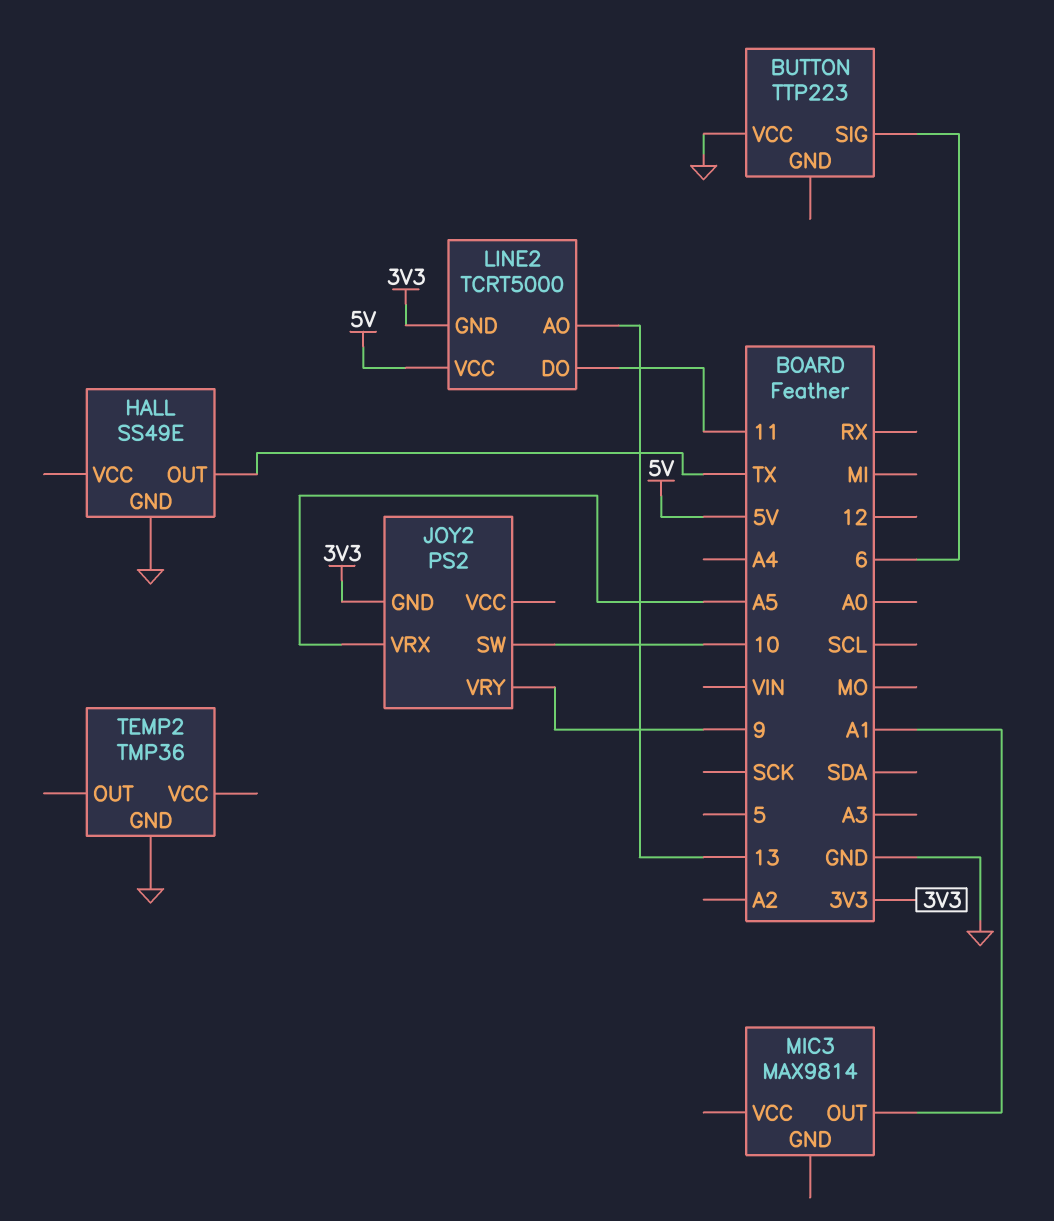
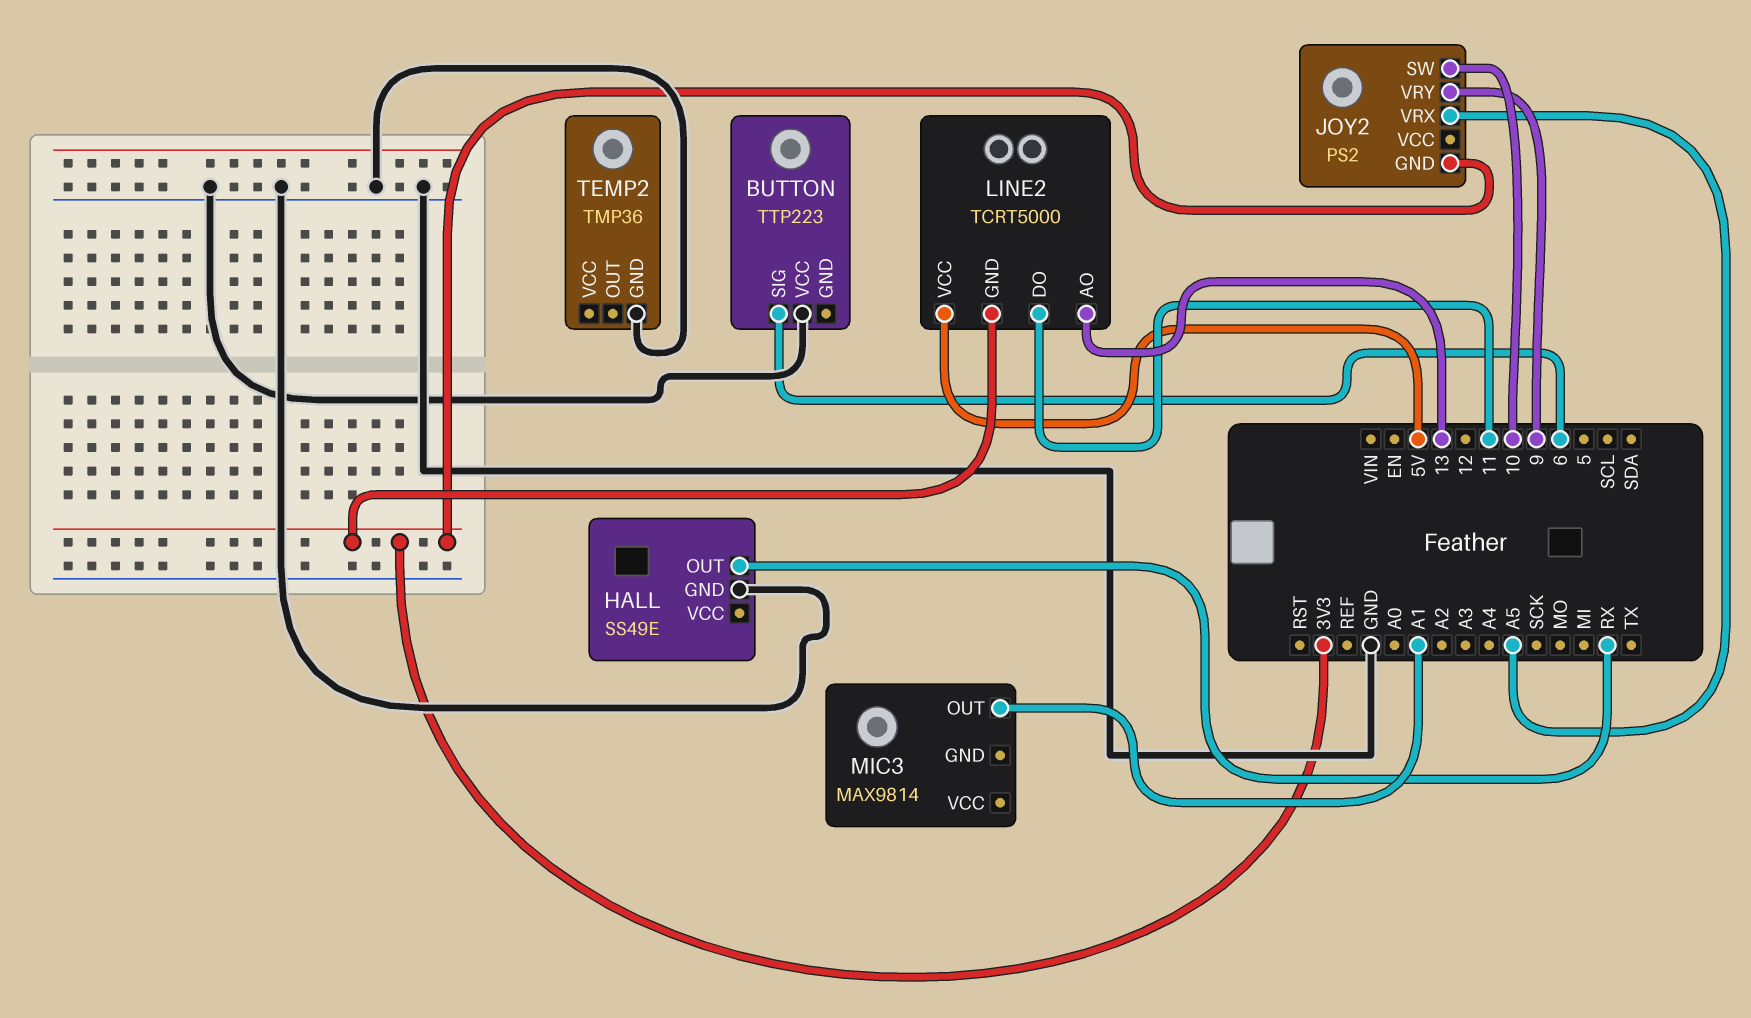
HALL pin OUT: TX -> RX

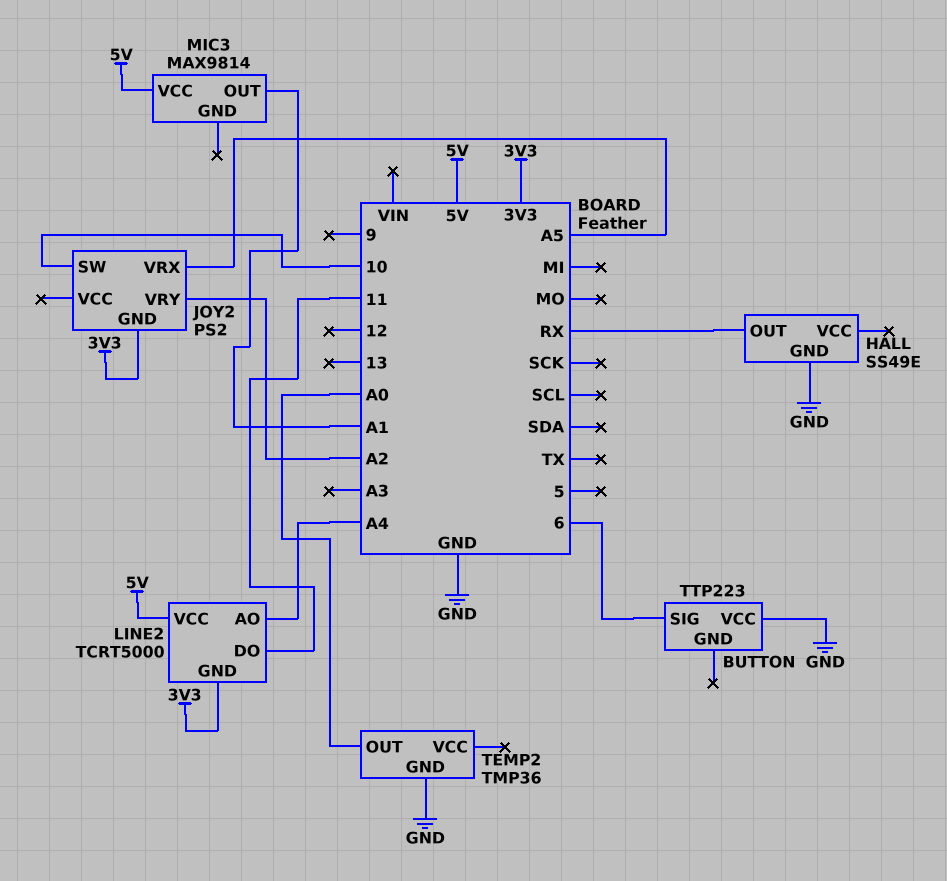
JOY2 pin VRY: 9 -> A2
LINE2 pin AO: 13 -> A4
MIC3 pin VCC: none -> 5V
TEMP2 pin OUT: none -> A0

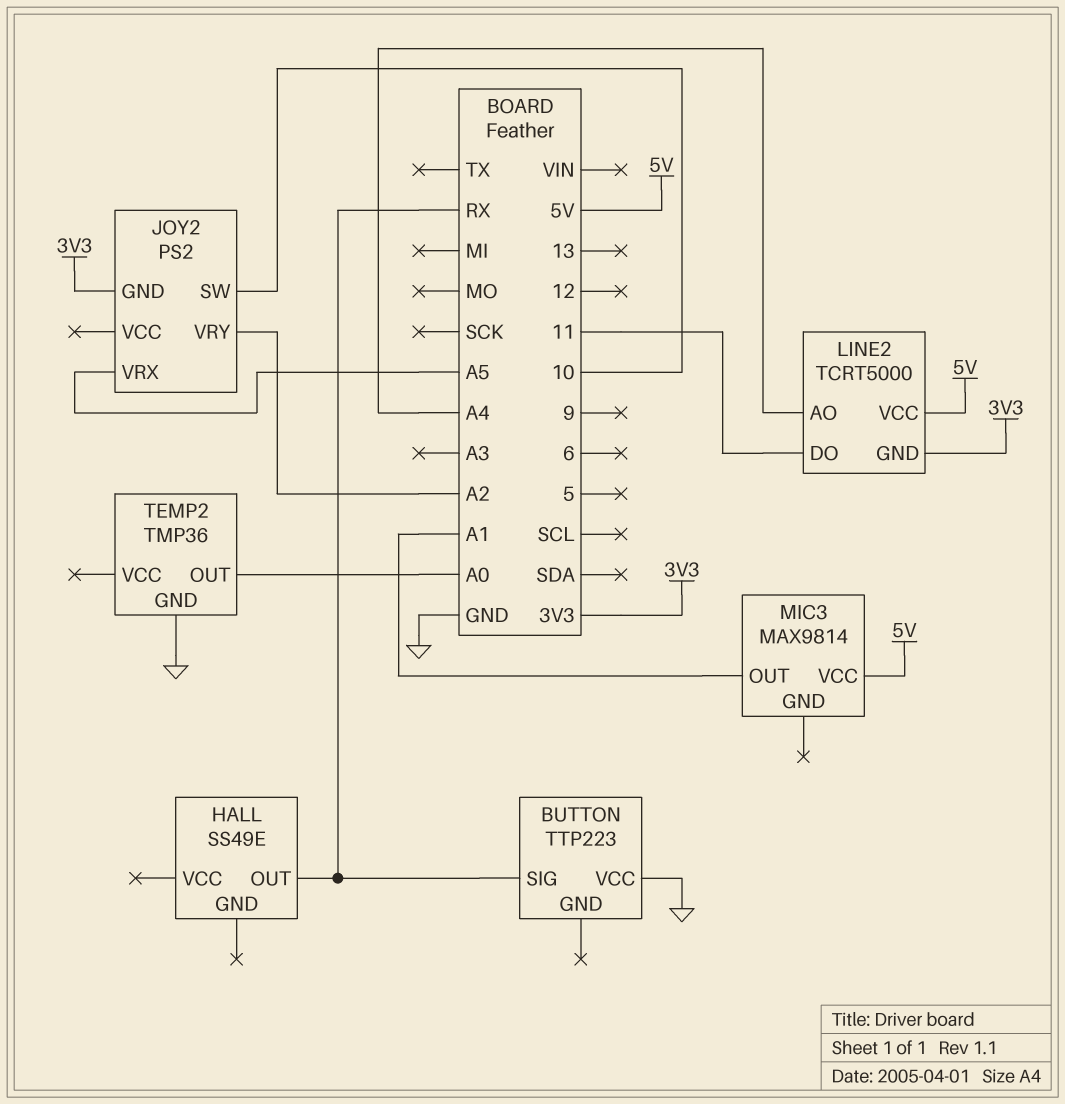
BUTTON pin SIG: 6 -> RX
HALL pin GND: GND -> none

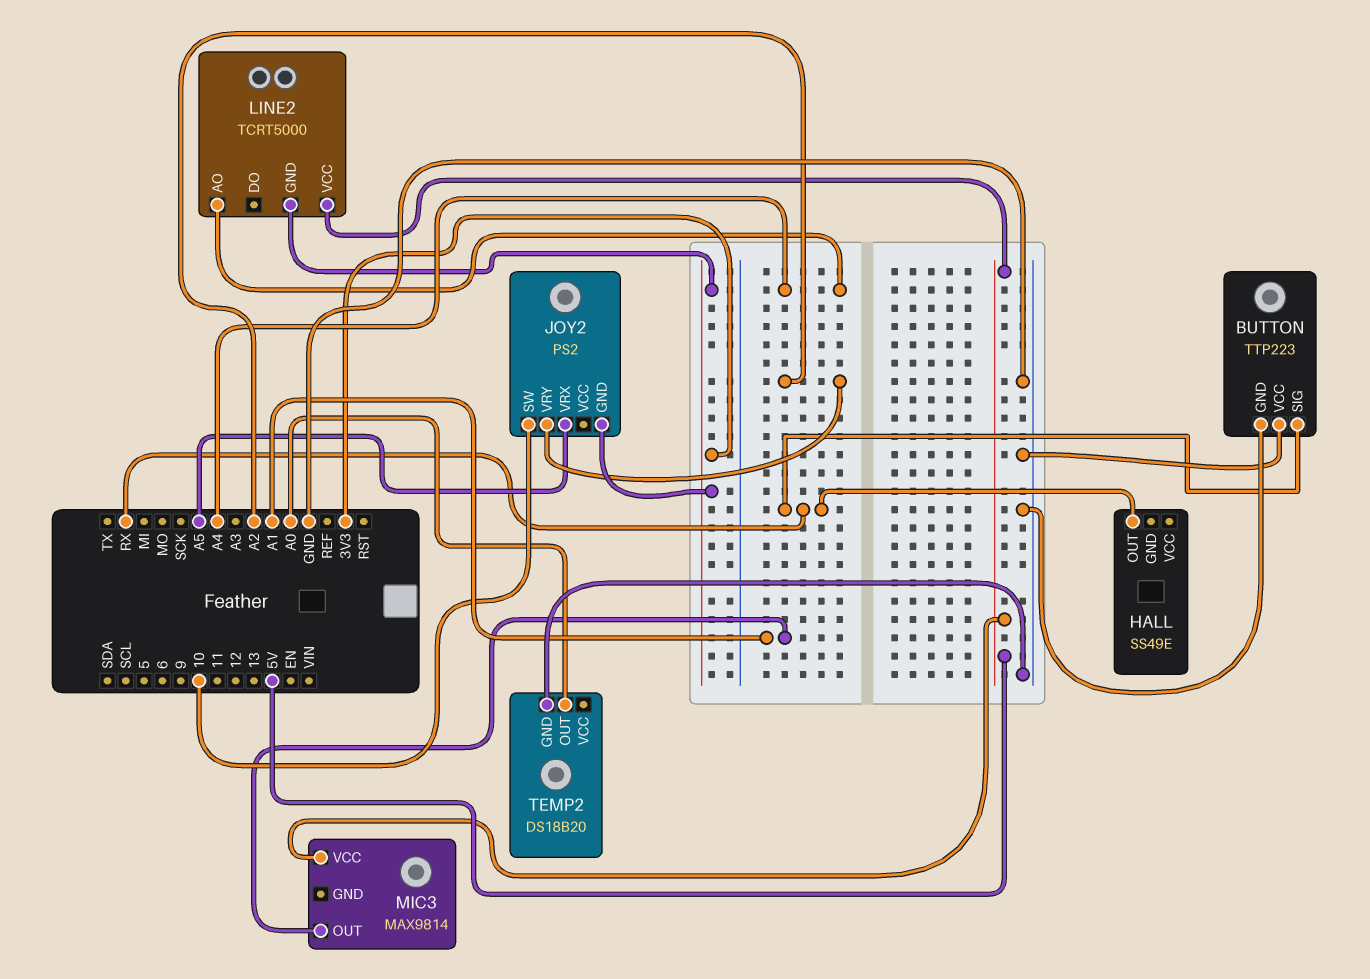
BUTTON pin GND: none -> GND
LINE2 pin DO: 11 -> none
TEMP2: TMP36 -> DS18B20

